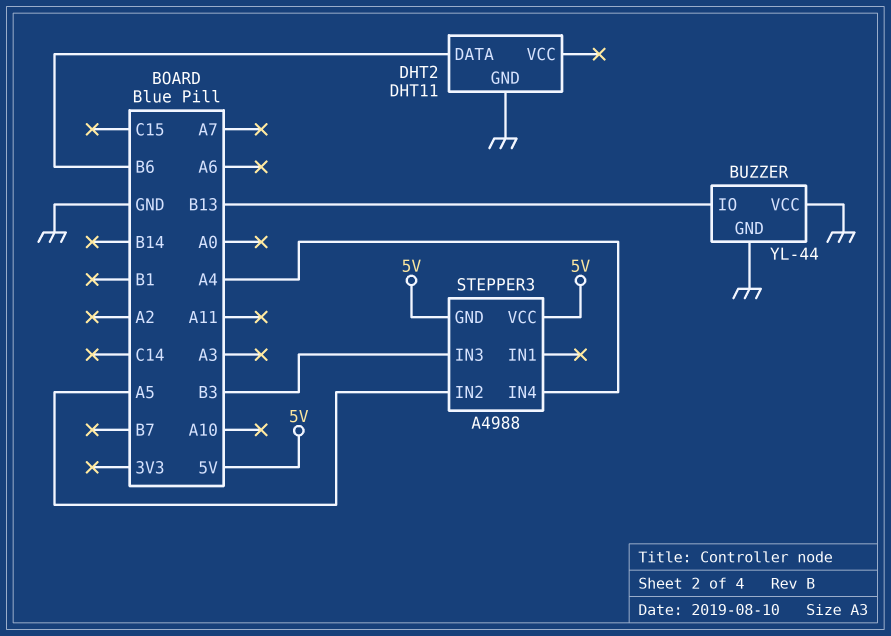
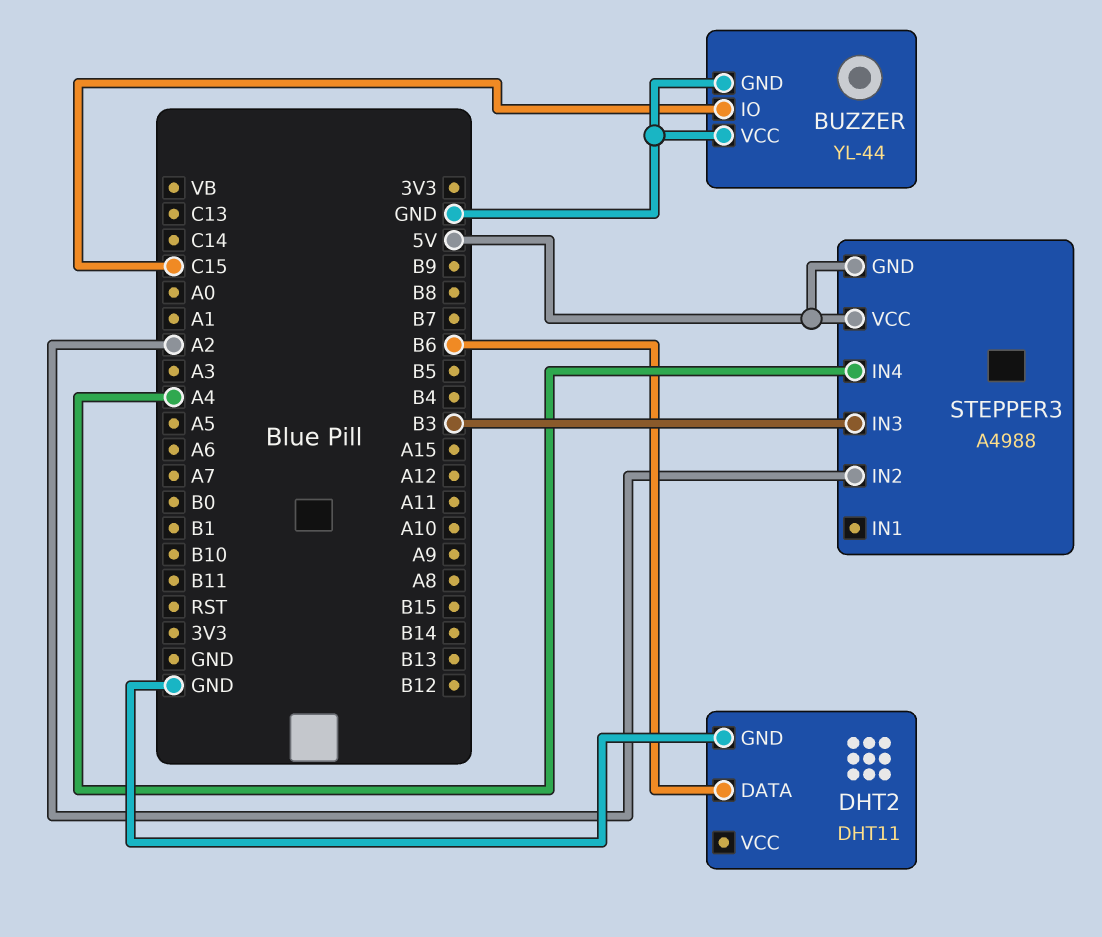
BUZZER pin IO: B13 -> C15
STEPPER3 pin IN2: A5 -> A2

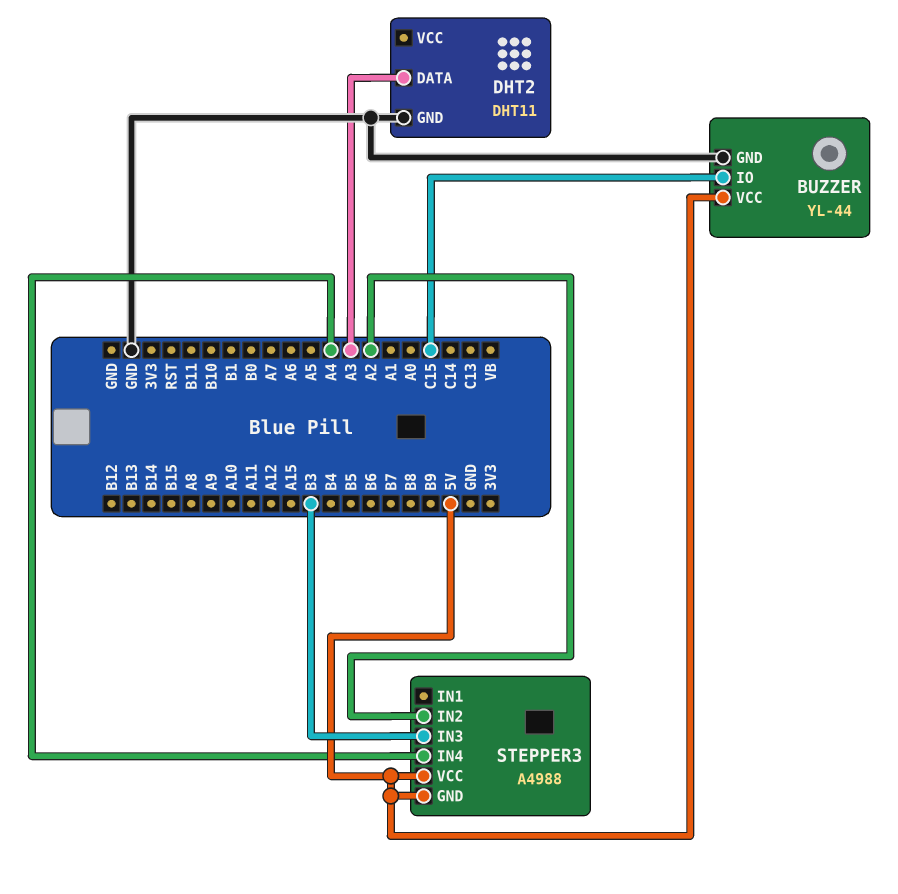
BUZZER pin VCC: GND -> 5V
DHT2 pin DATA: B6 -> A3

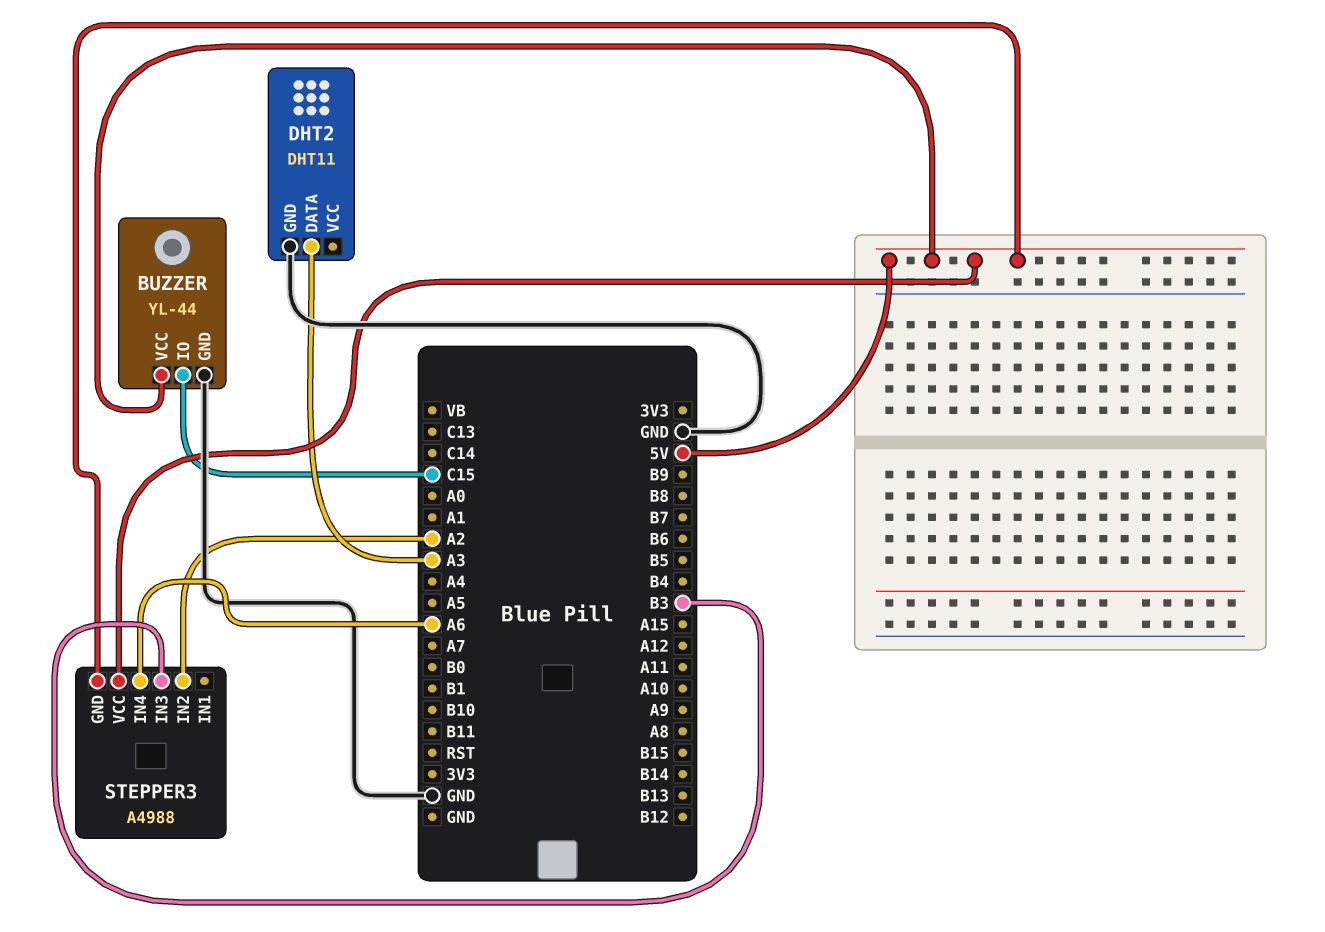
STEPPER3 pin IN4: A4 -> A6

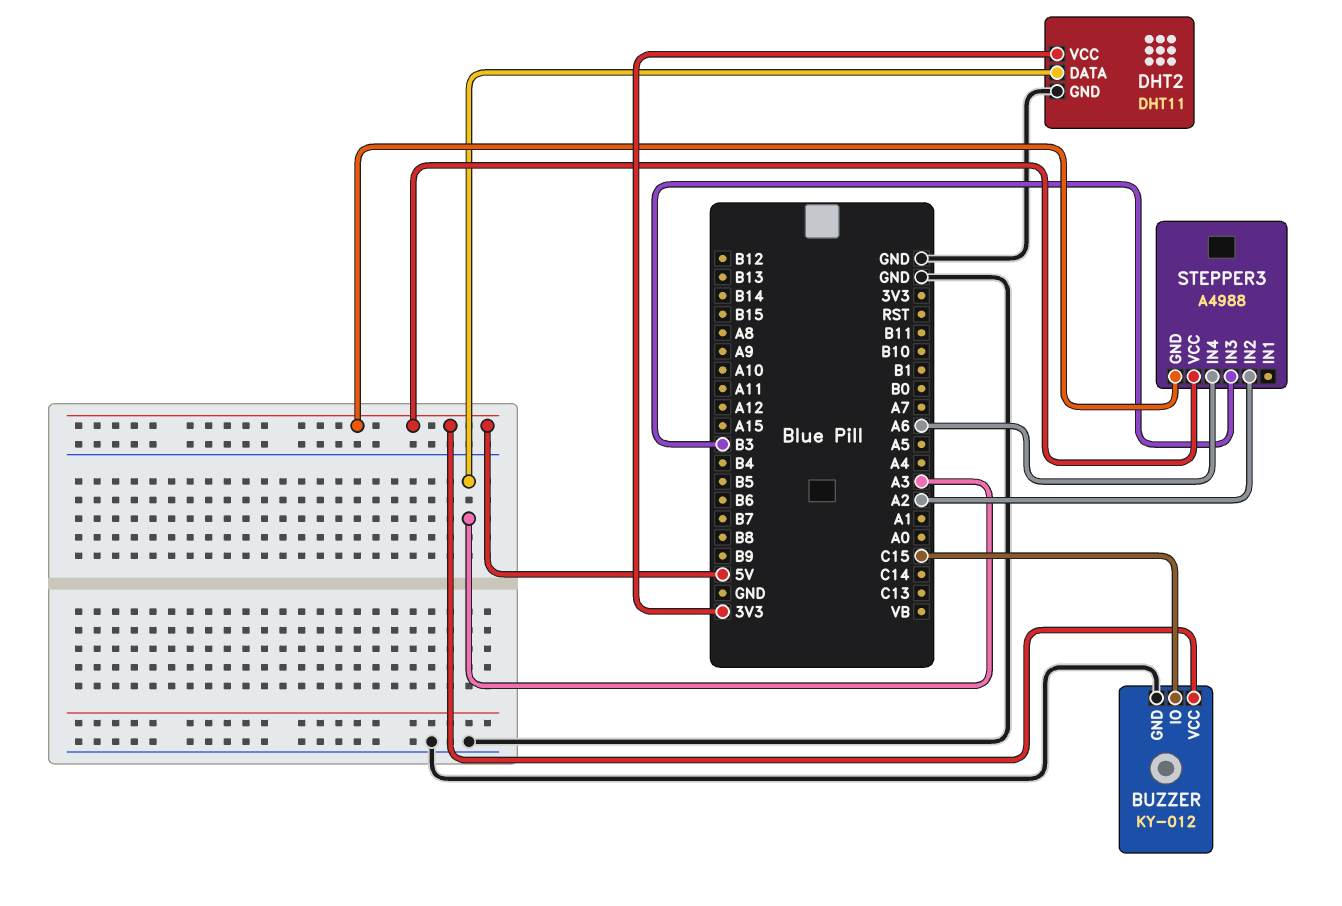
BUZZER: YL-44 -> KY-012
DHT2 pin VCC: none -> 3V3

